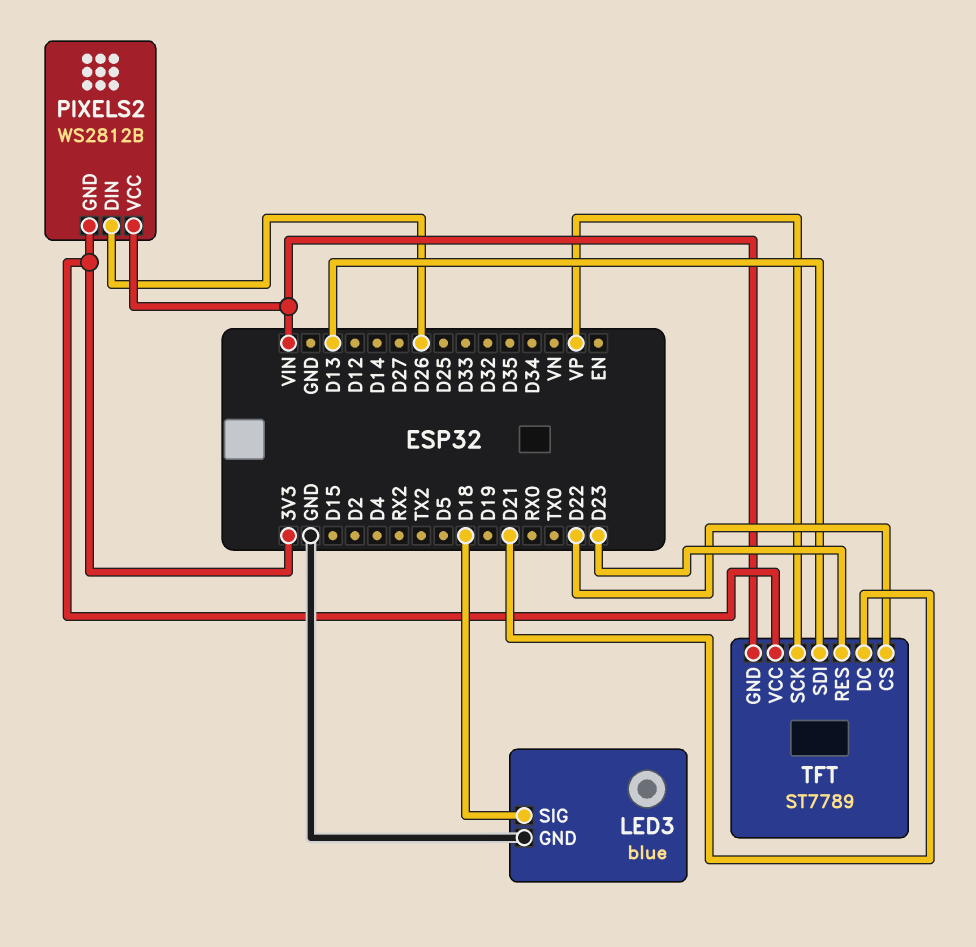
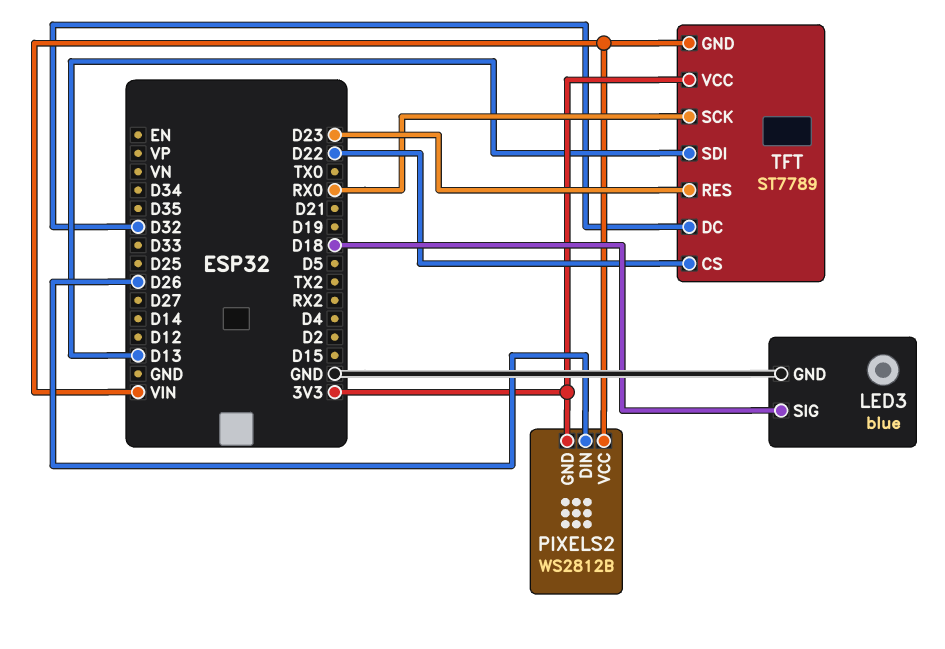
TFT pin DC: D21 -> D32
TFT pin SCK: VP -> RX0

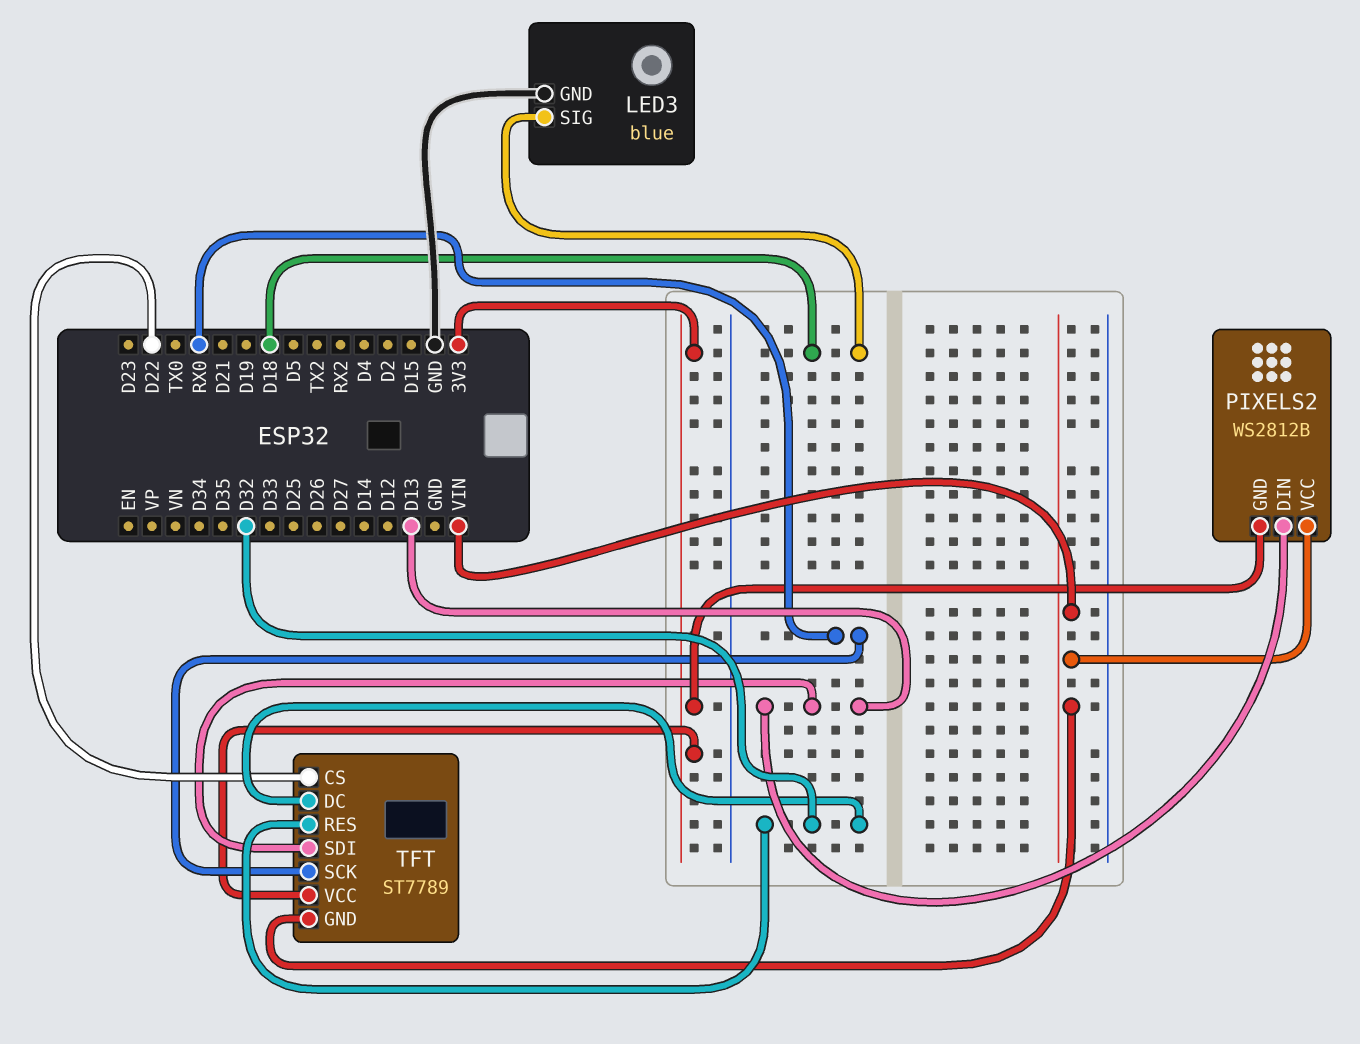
PIXELS2 pin DIN: D26 -> D13
TFT pin RES: D23 -> D32

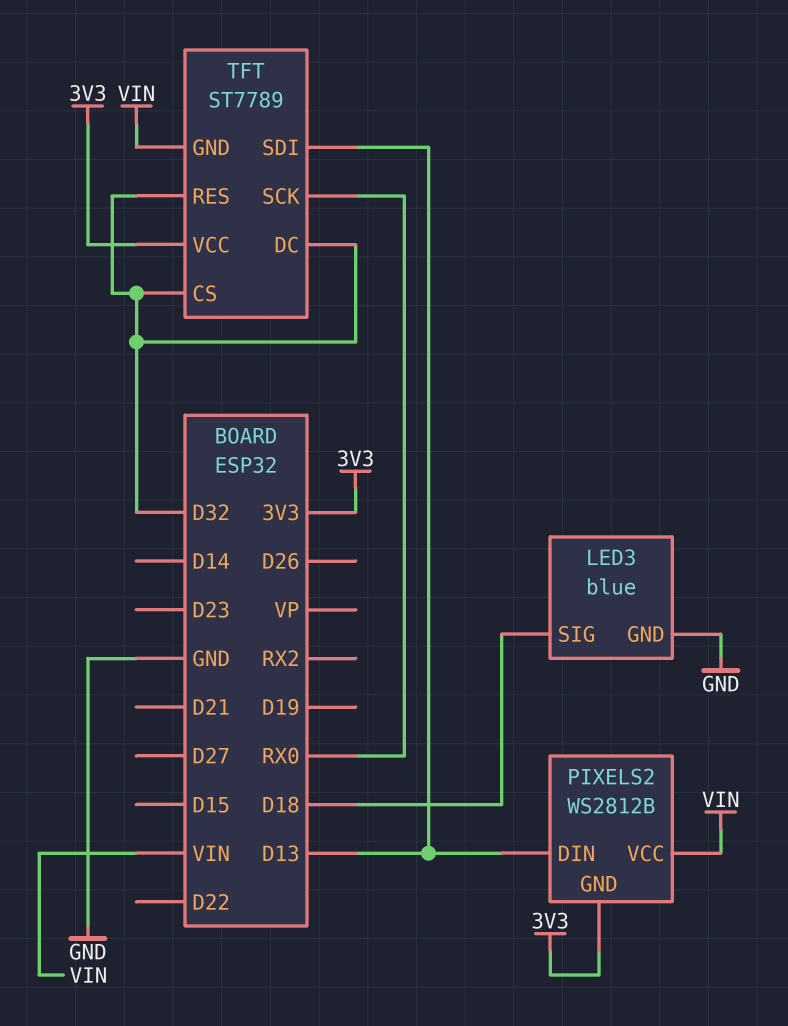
TFT pin CS: D22 -> D32

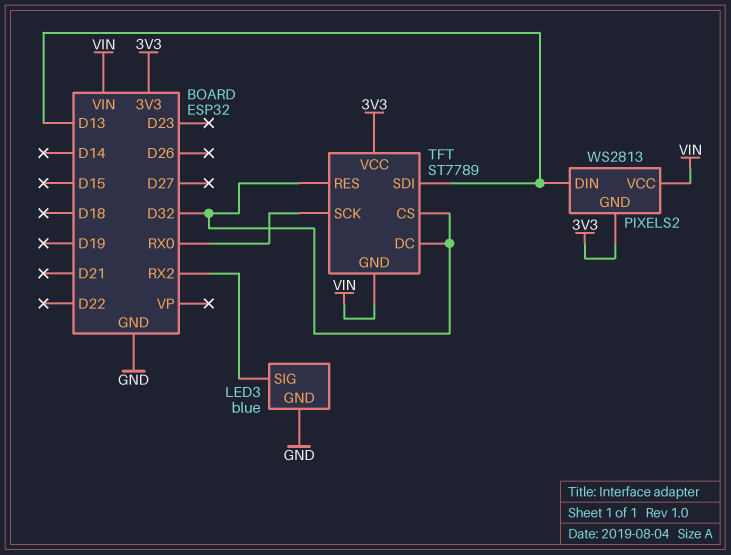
LED3 pin SIG: D18 -> RX2
PIXELS2: WS2812B -> WS2813

